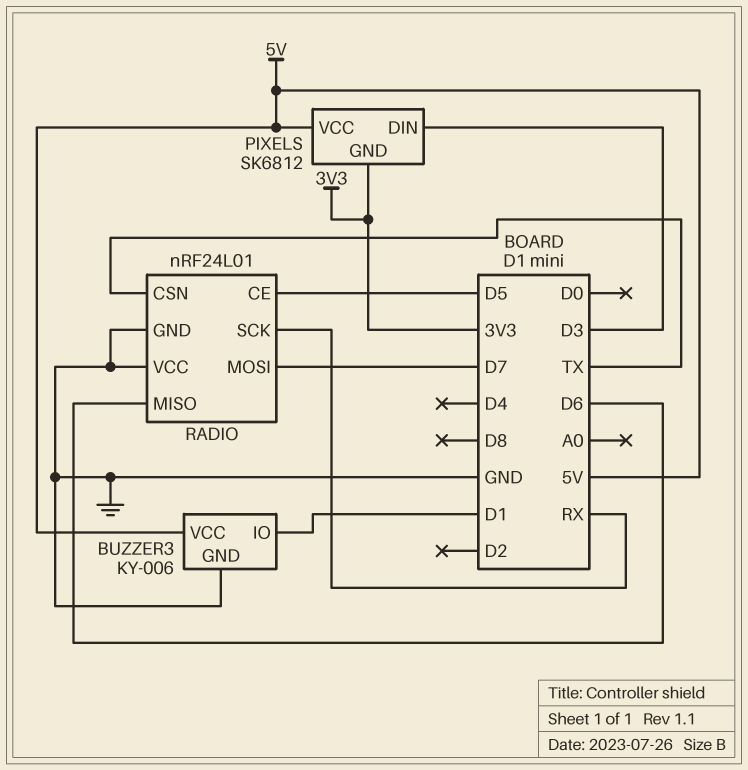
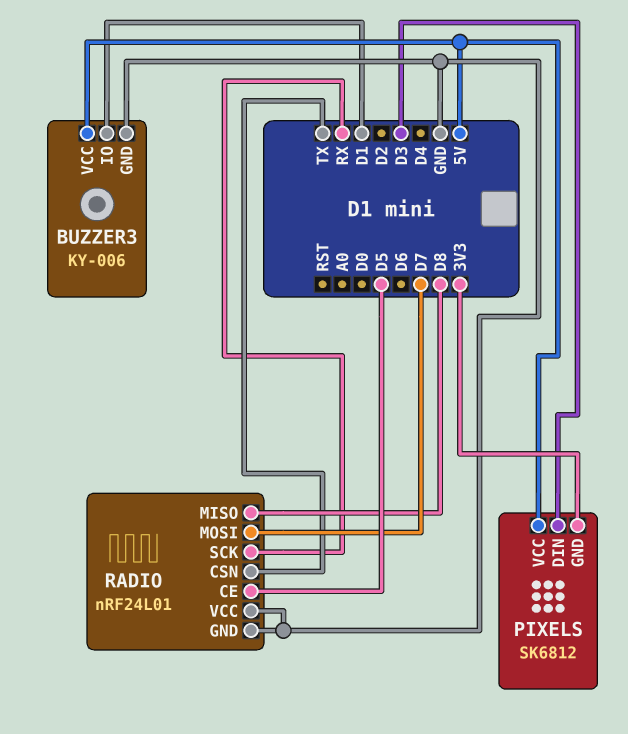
RADIO pin MISO: D6 -> D8

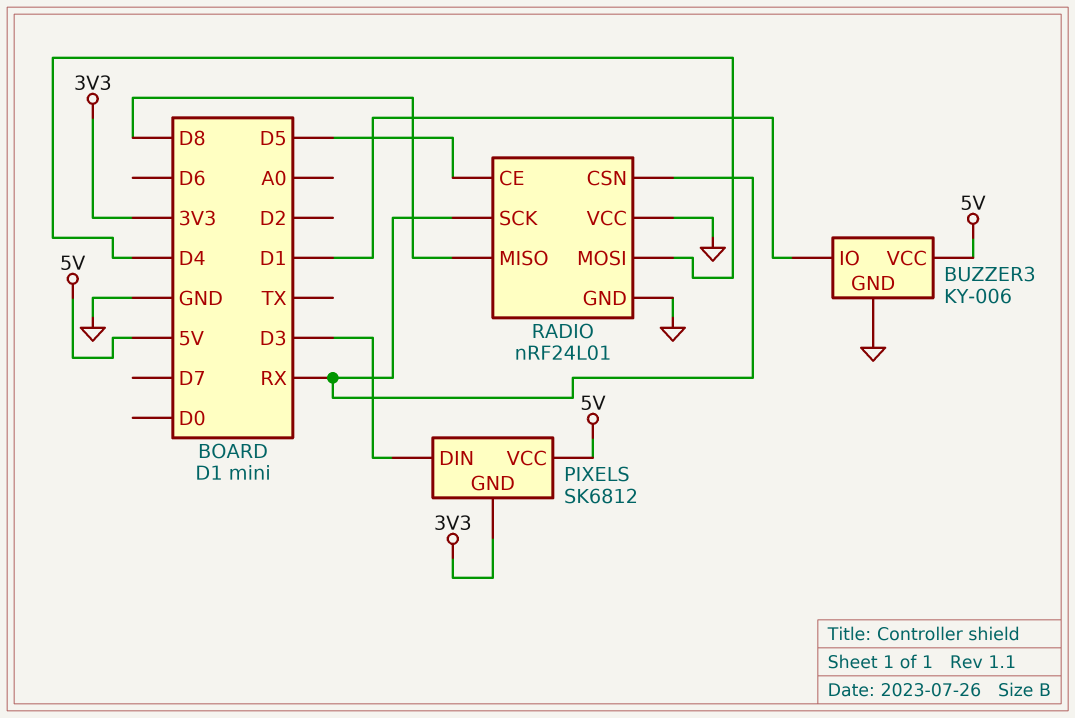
RADIO pin CSN: TX -> RX
RADIO pin MOSI: D7 -> D4

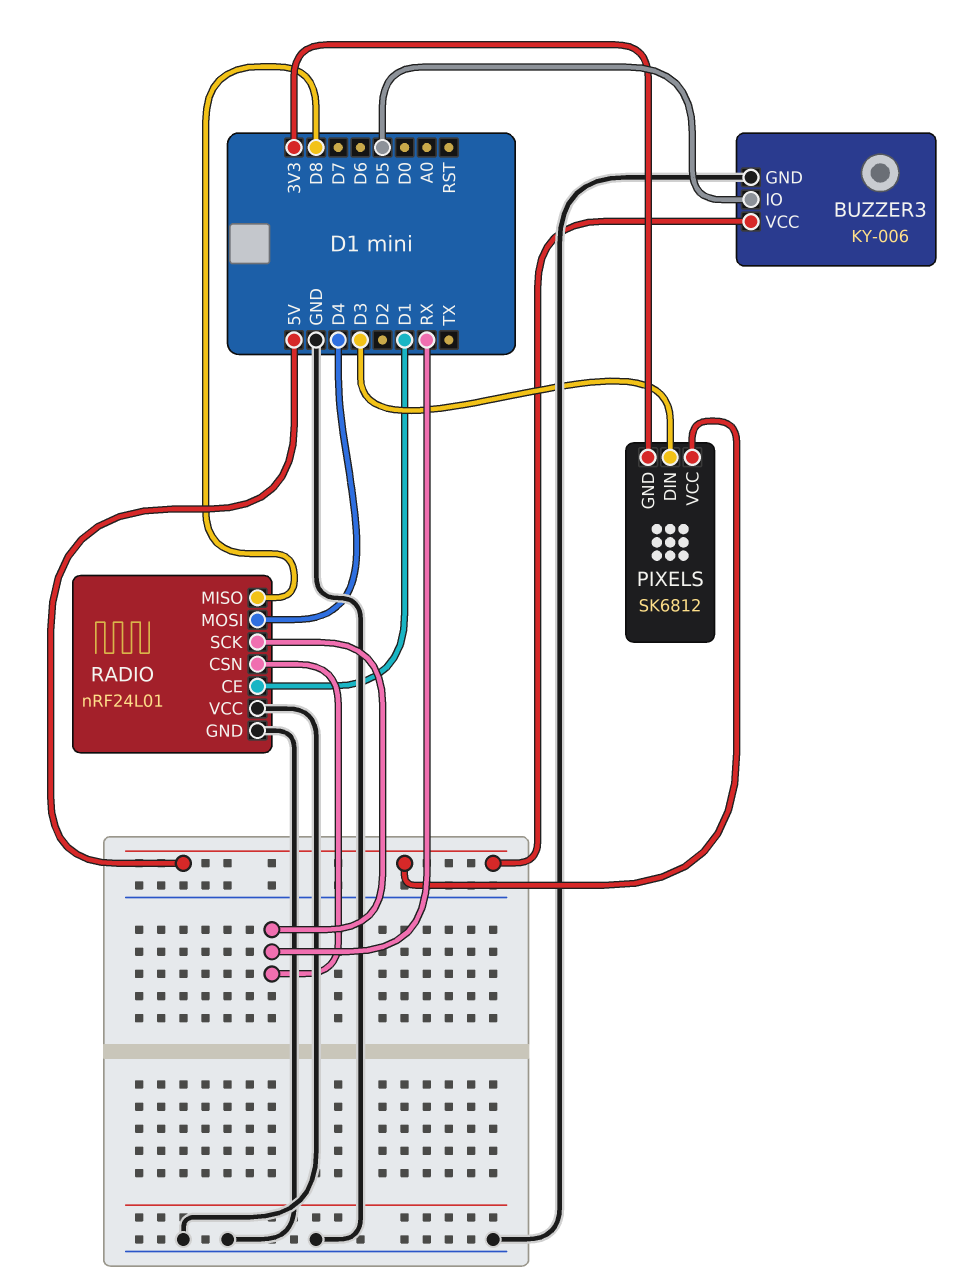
BUZZER3 pin IO: D1 -> D5
RADIO pin CE: D5 -> D1

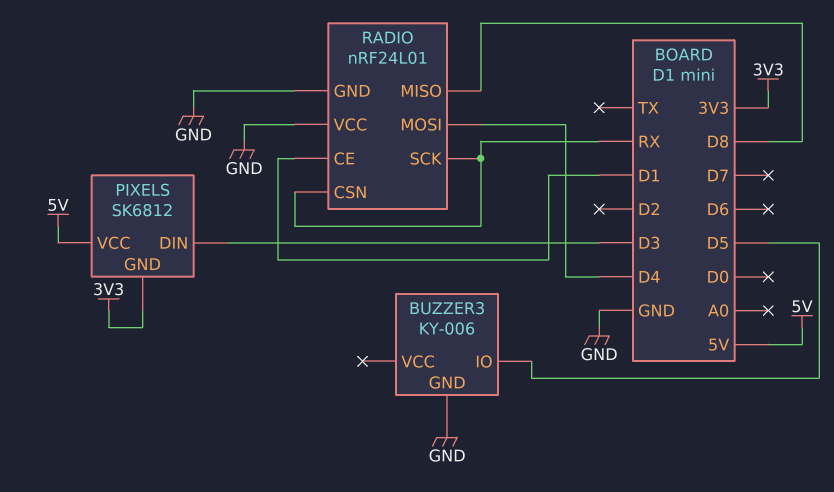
BUZZER3 pin VCC: 5V -> none

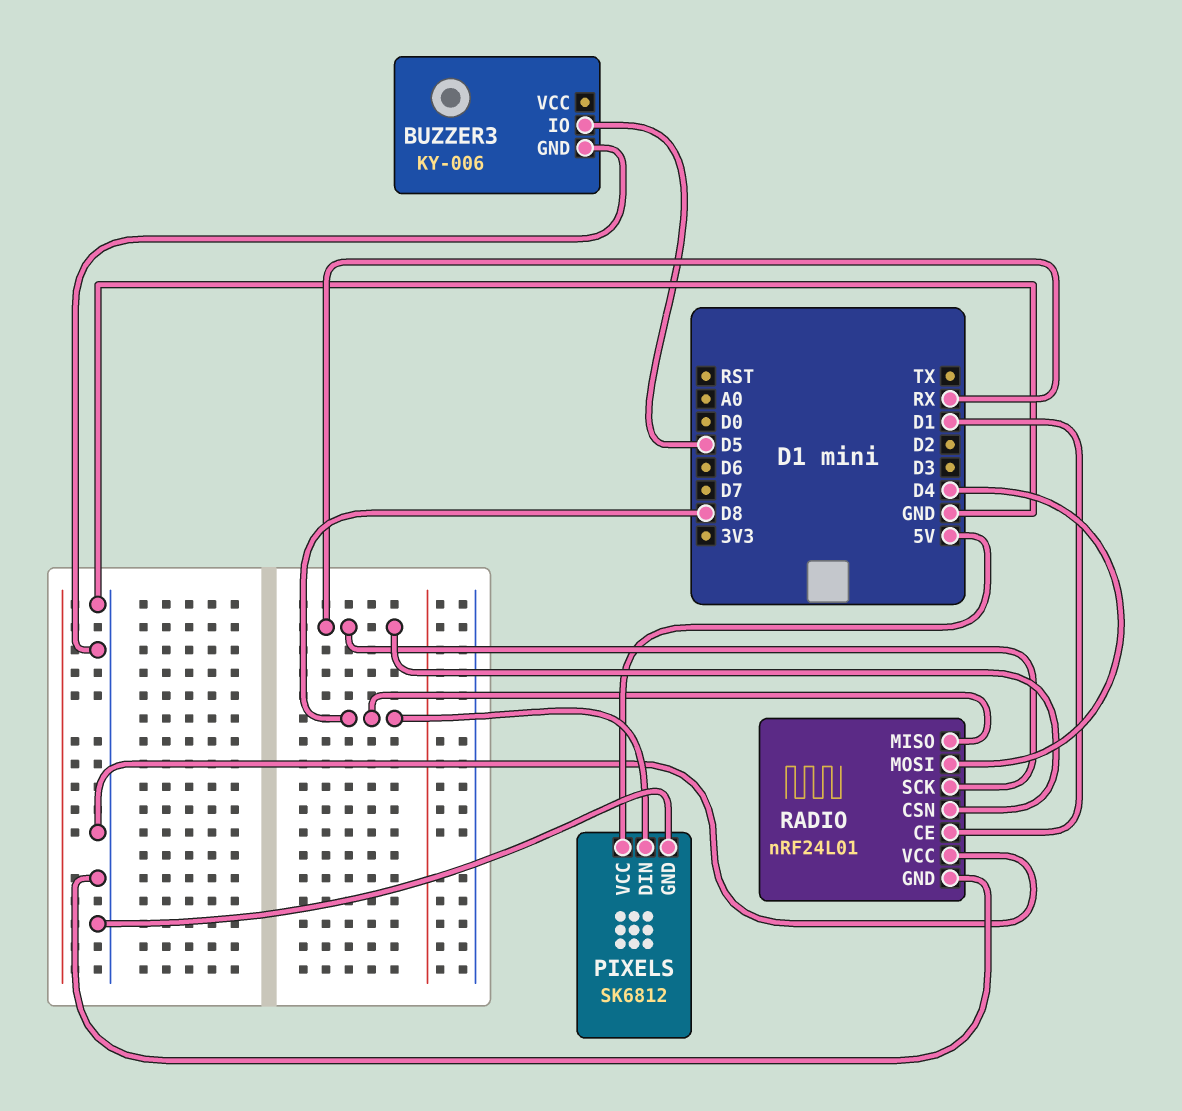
PIXELS pin DIN: D3 -> D8
PIXELS pin GND: 3V3 -> GND

